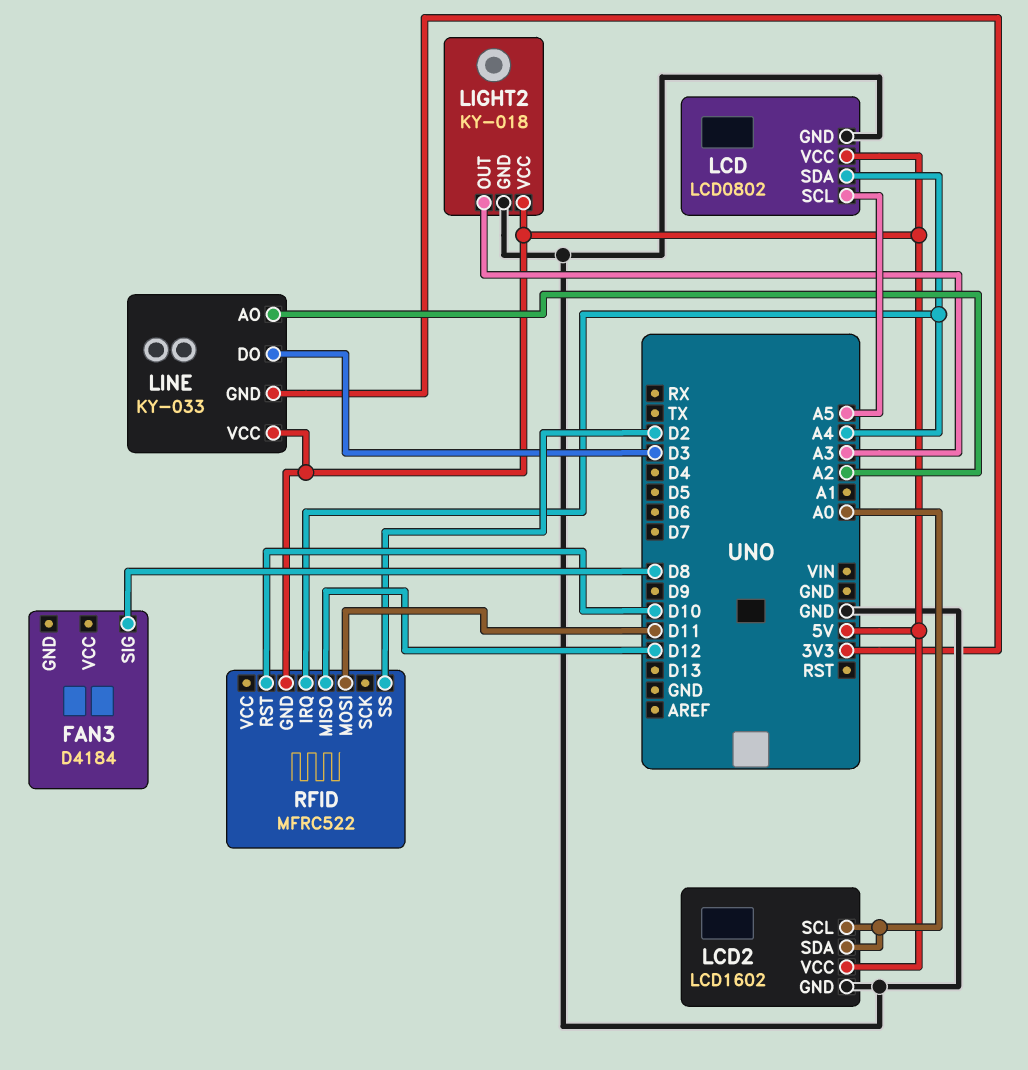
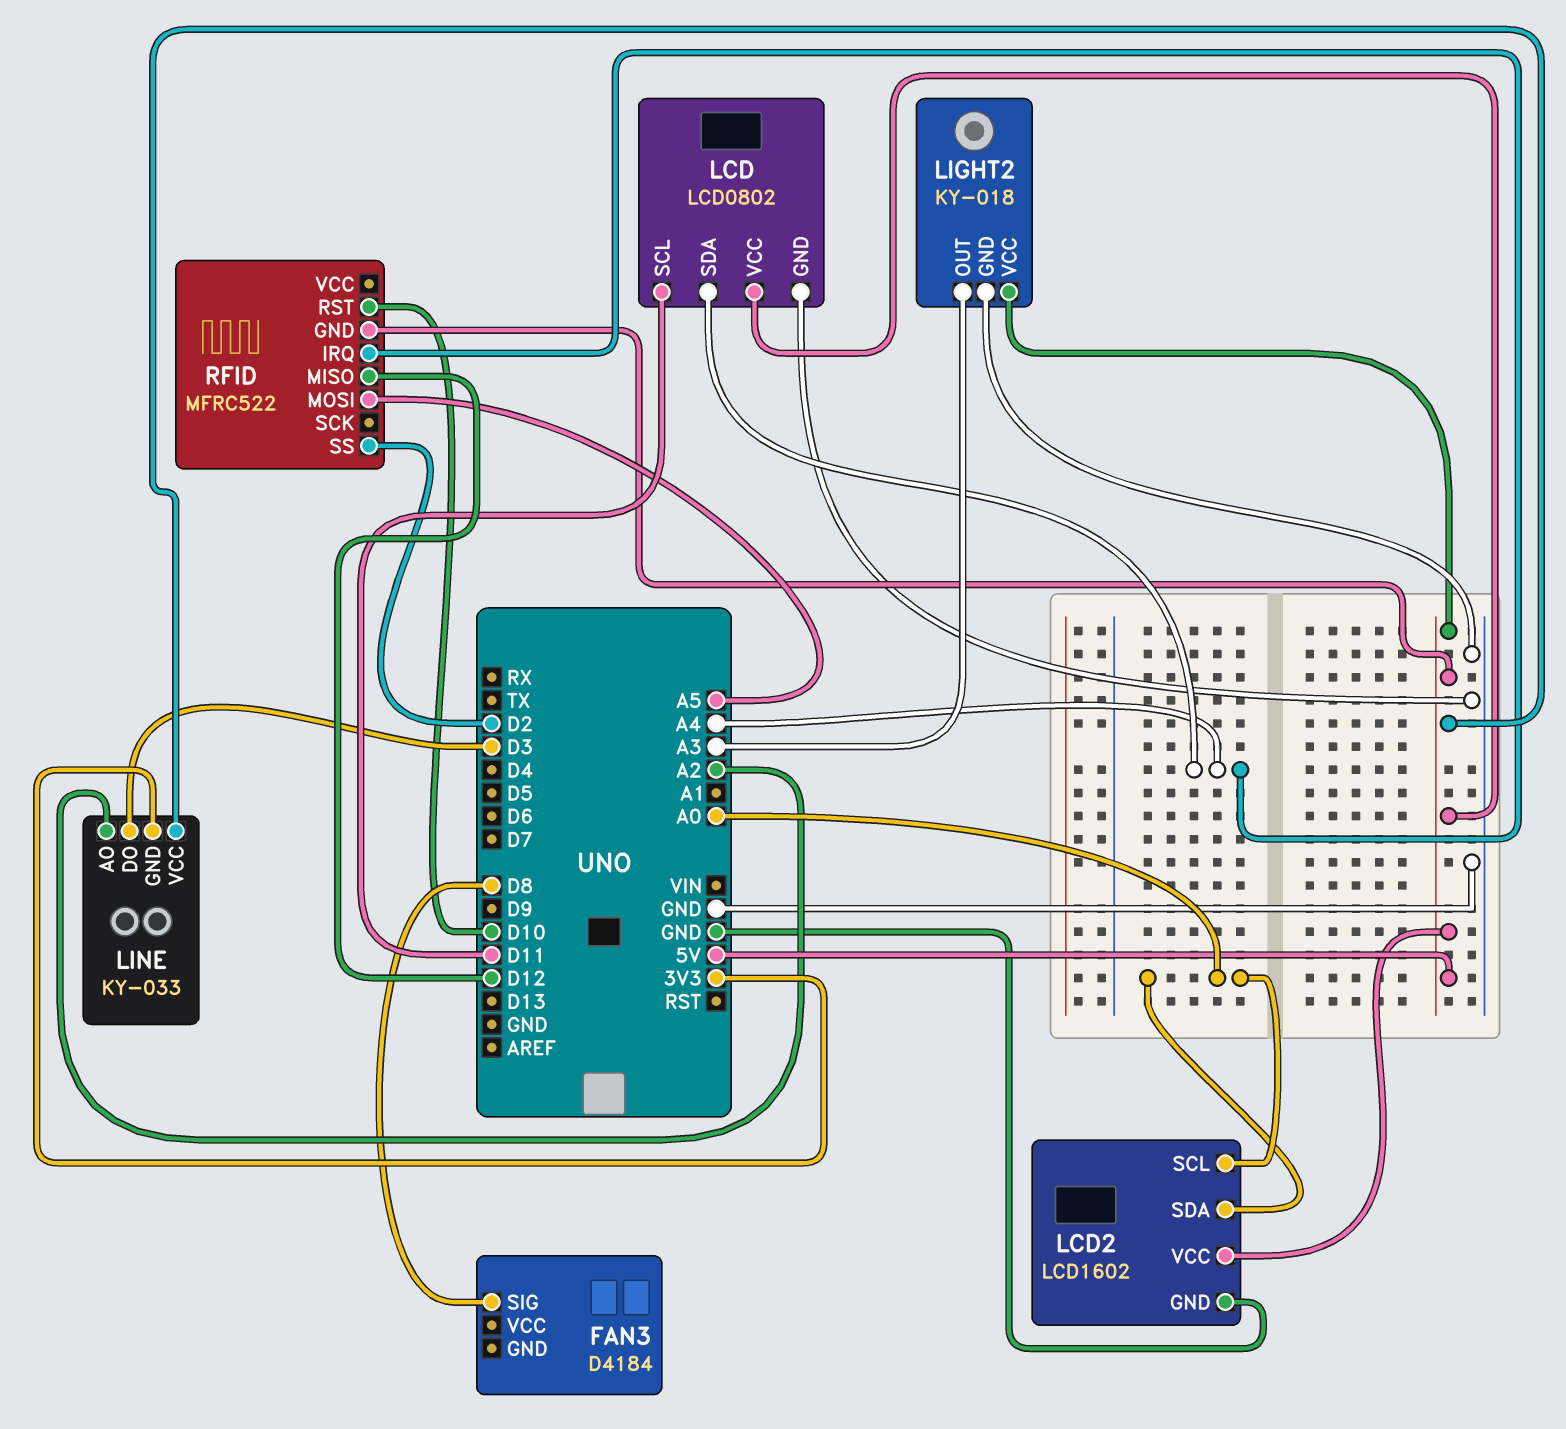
LCD pin SCL: A5 -> D11
RFID pin MOSI: D11 -> A5

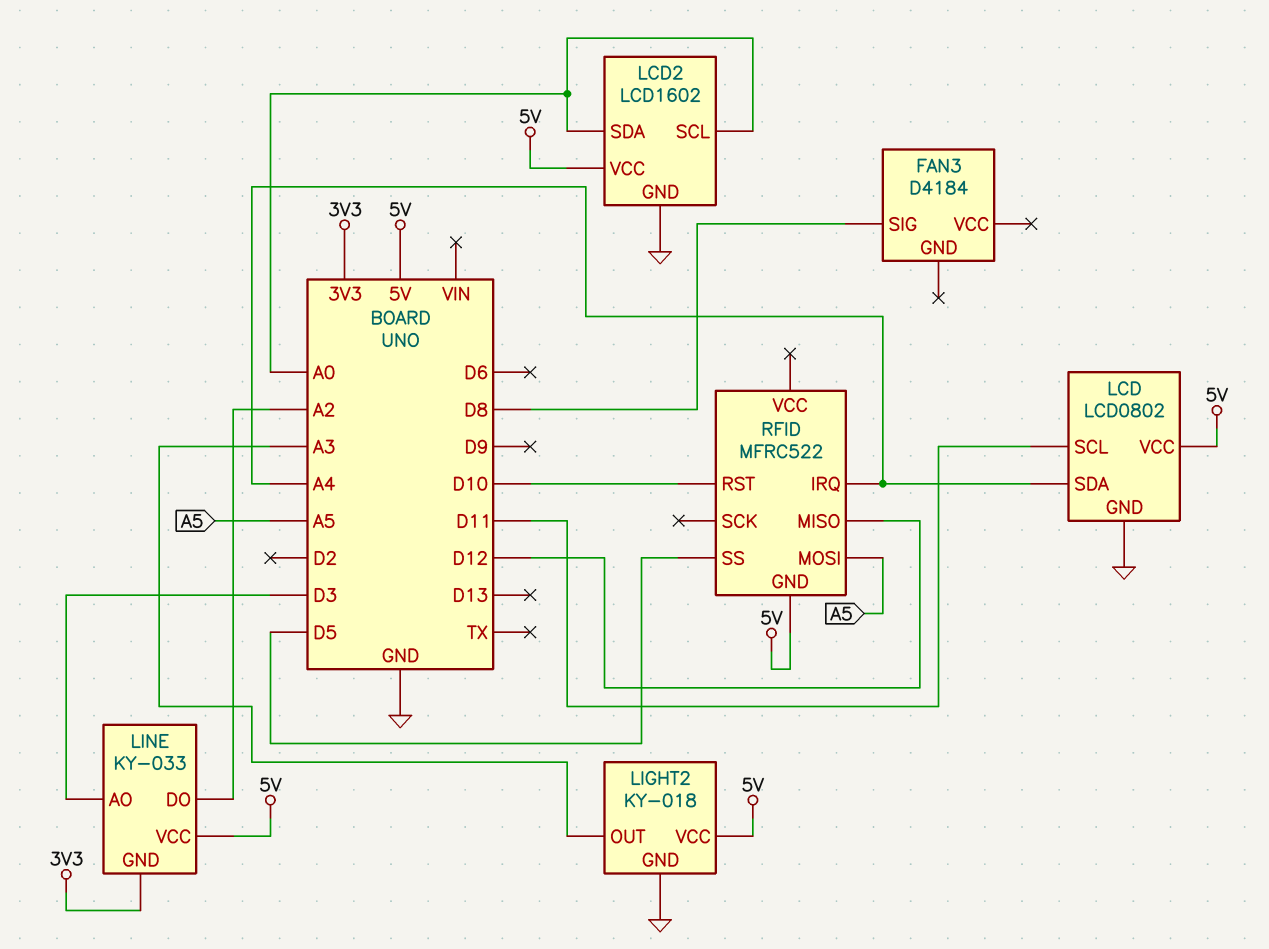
LINE pin AO: A2 -> D3
LINE pin DO: D3 -> A2
RFID pin SS: D2 -> D5

